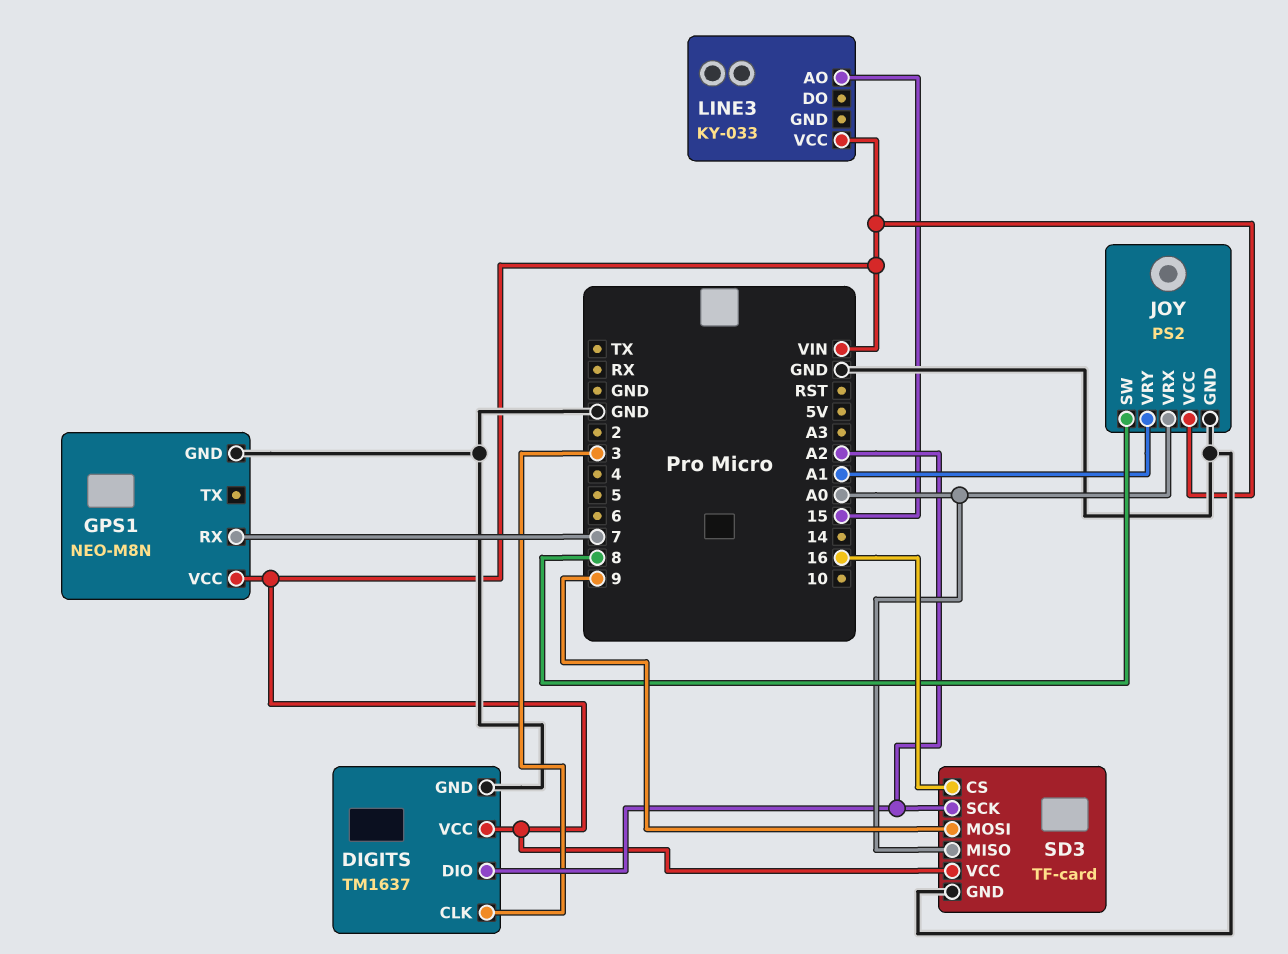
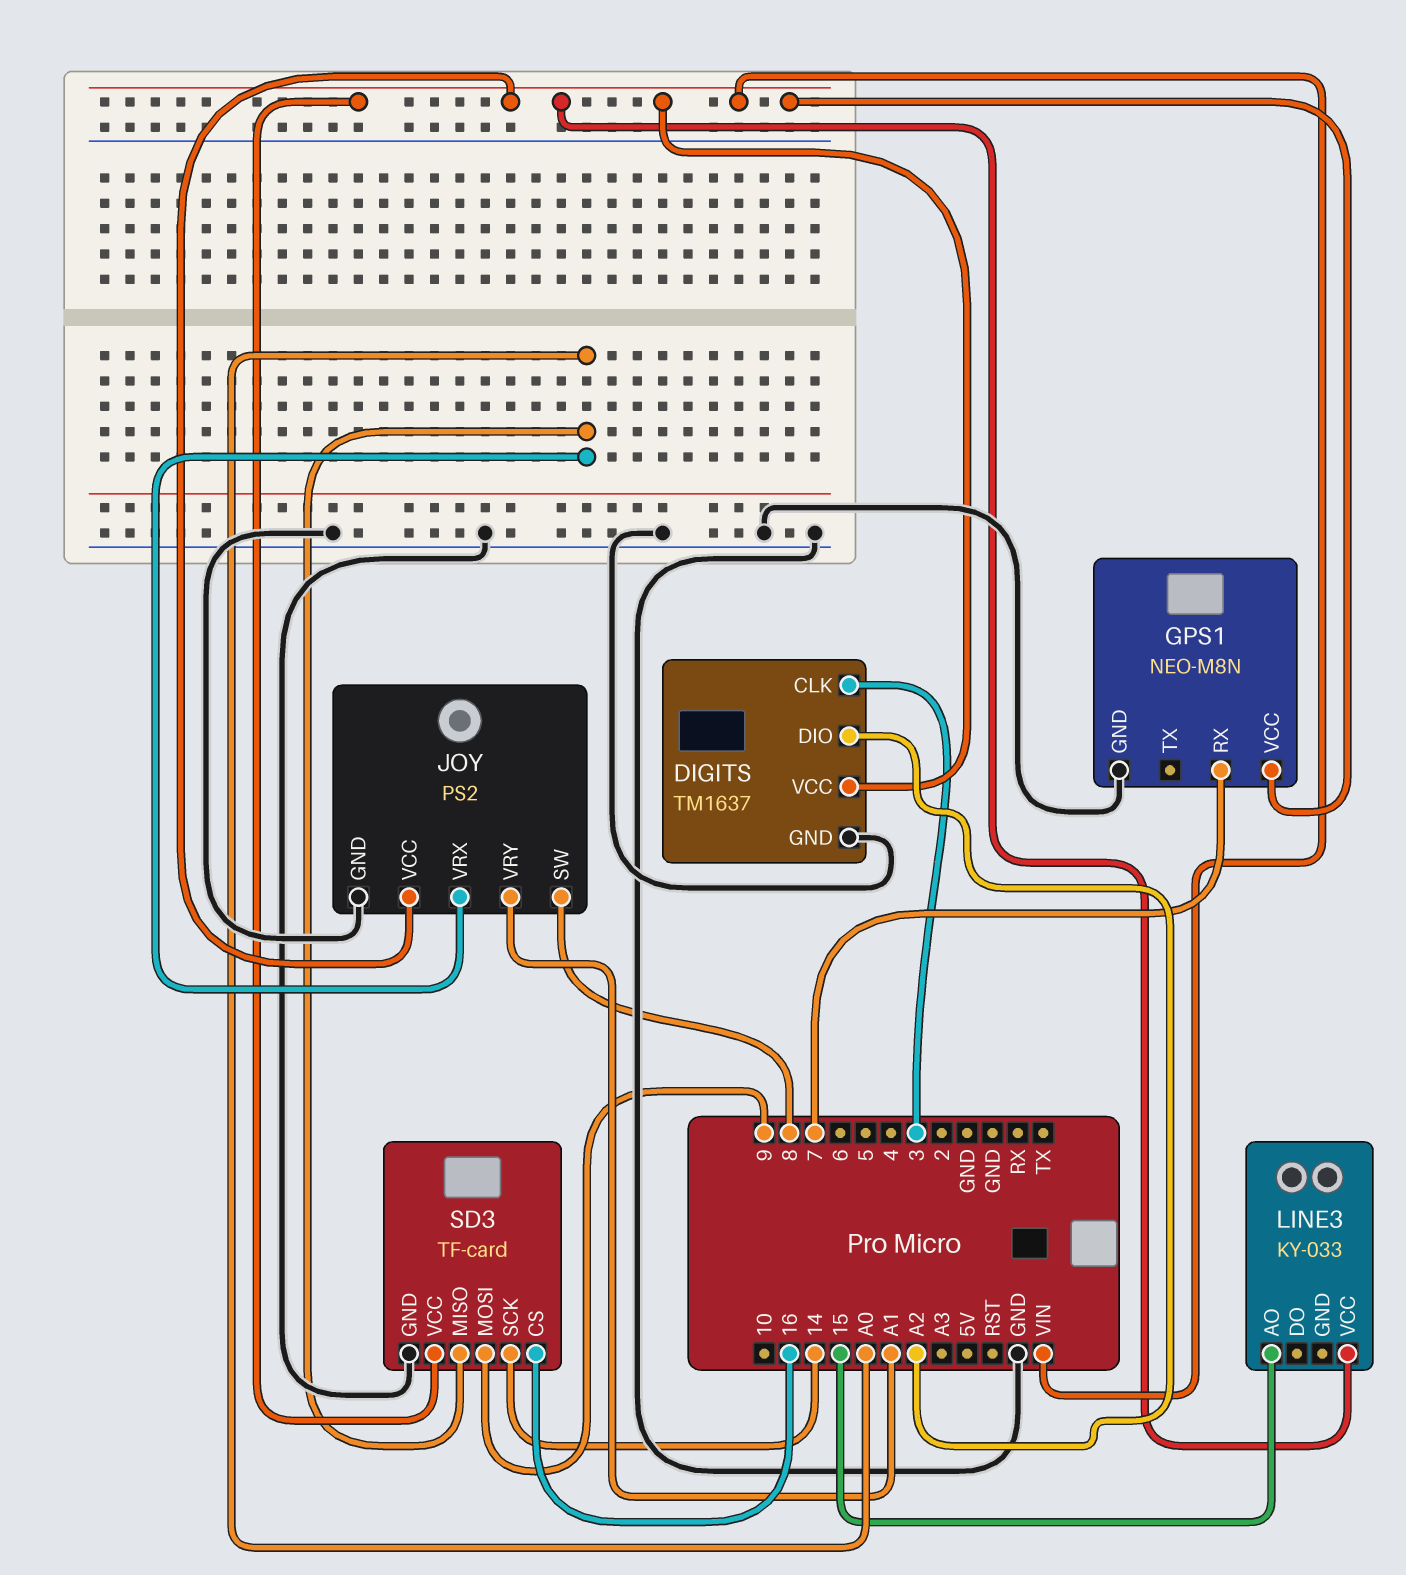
SD3 pin SCK: A2 -> 14

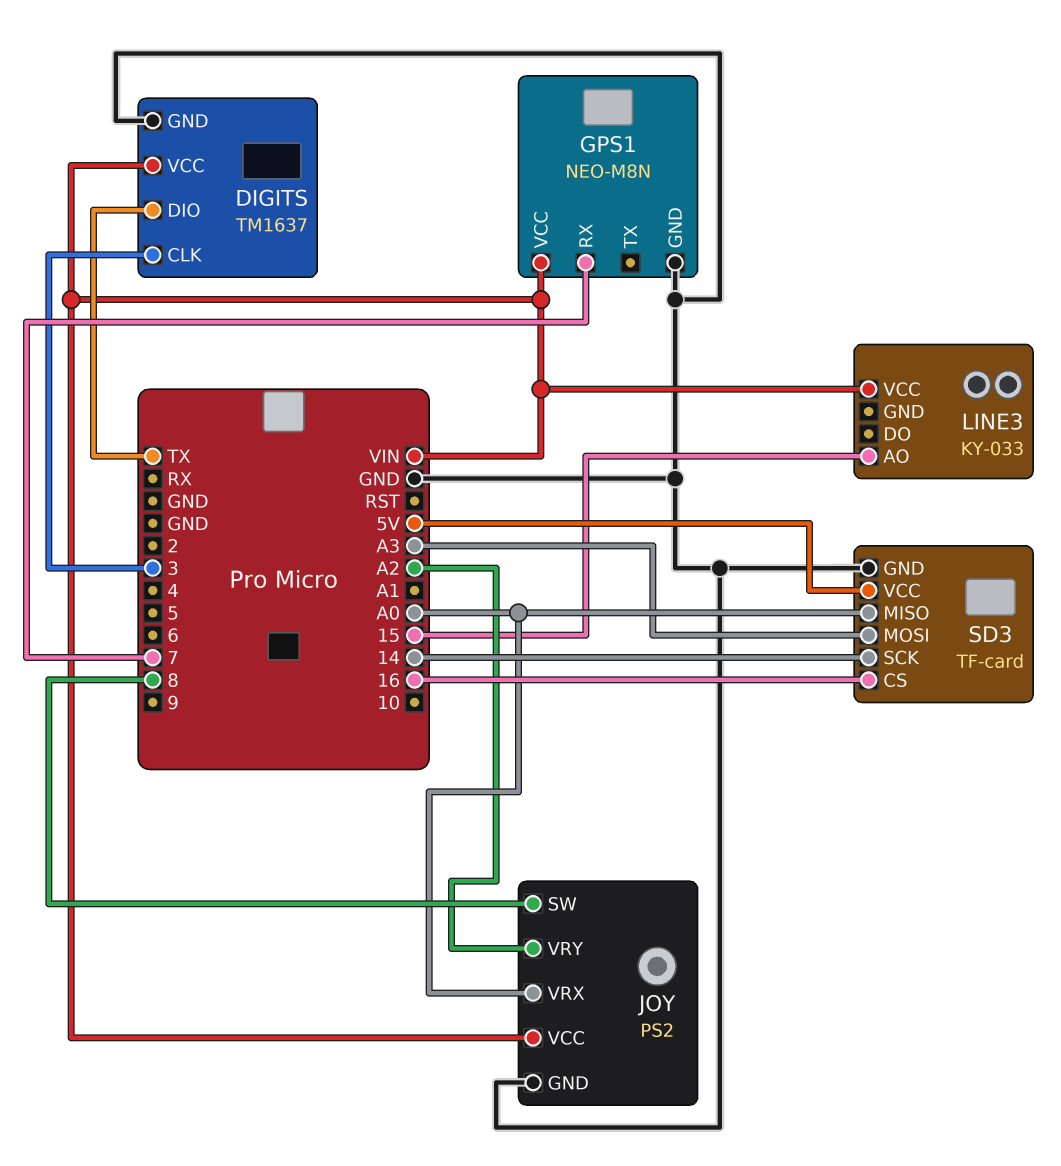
DIGITS pin DIO: A2 -> TX
JOY pin VRY: A1 -> A2
SD3 pin MOSI: 9 -> A3
SD3 pin VCC: VIN -> 5V

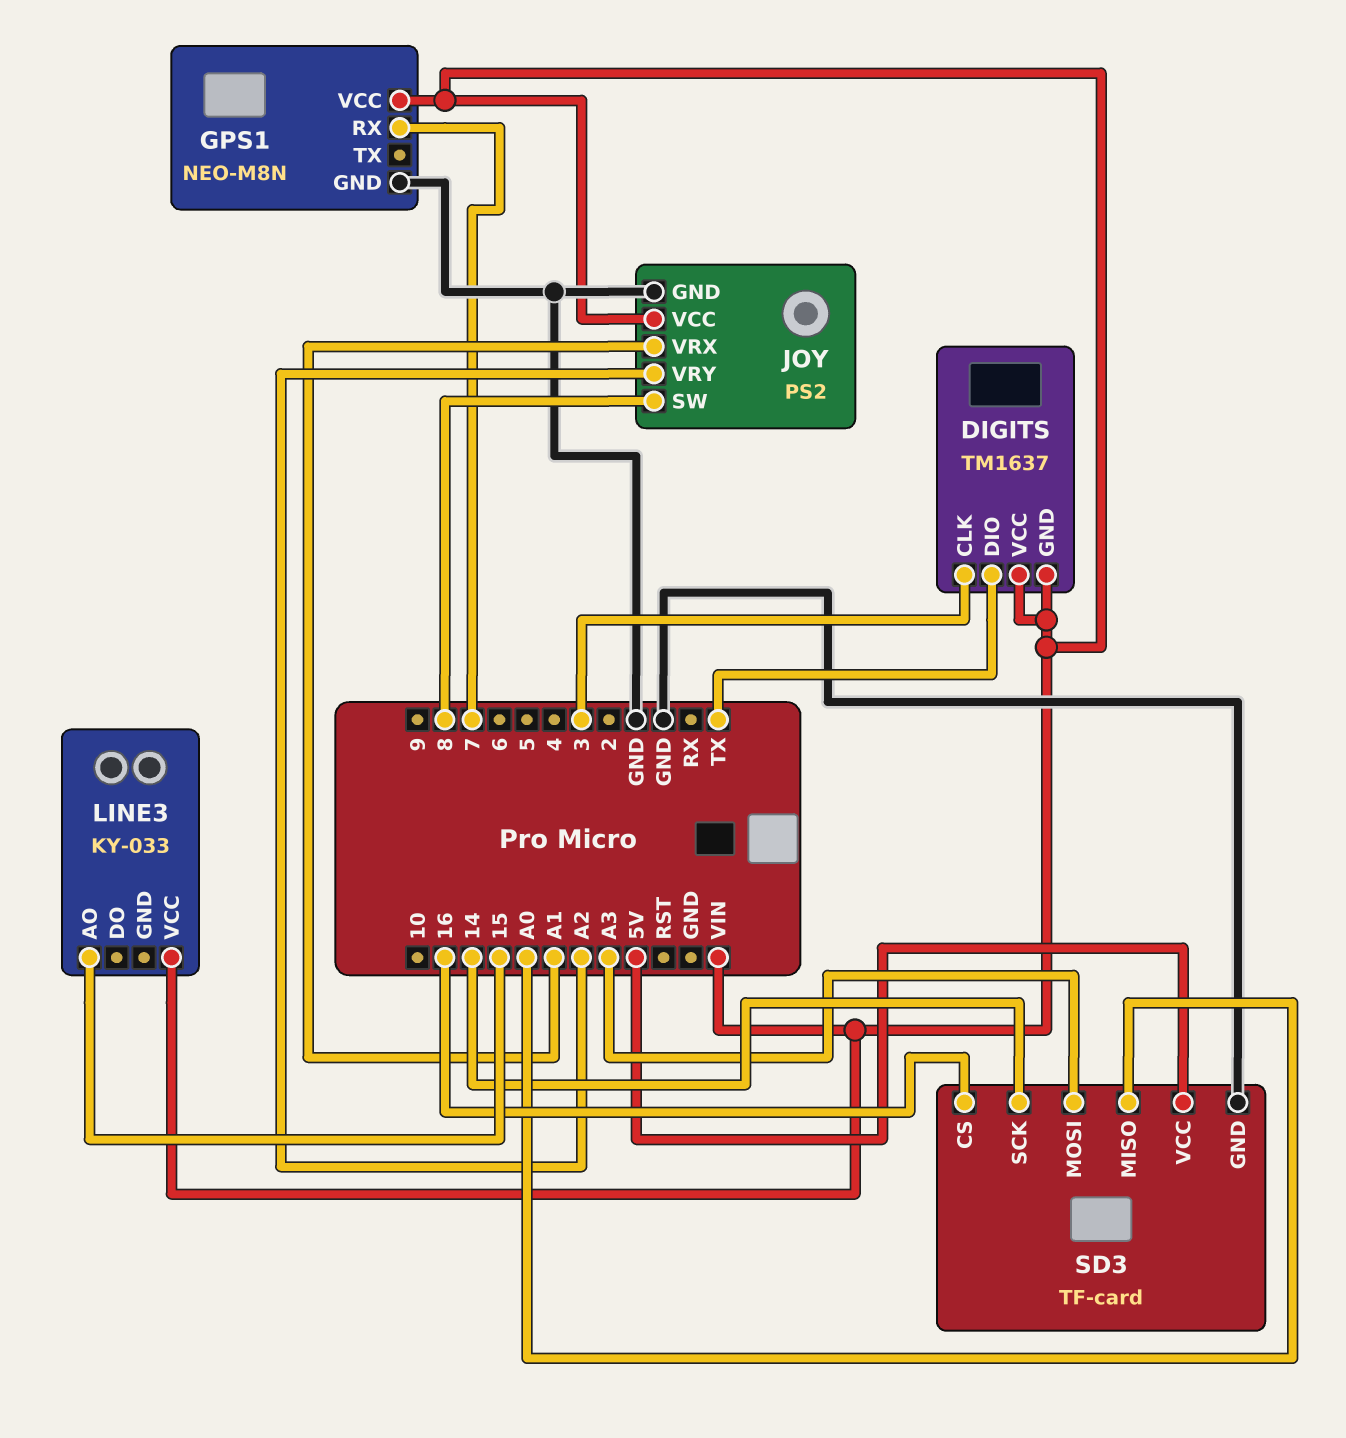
DIGITS pin GND: GND -> VIN
JOY pin VRX: A0 -> A1

